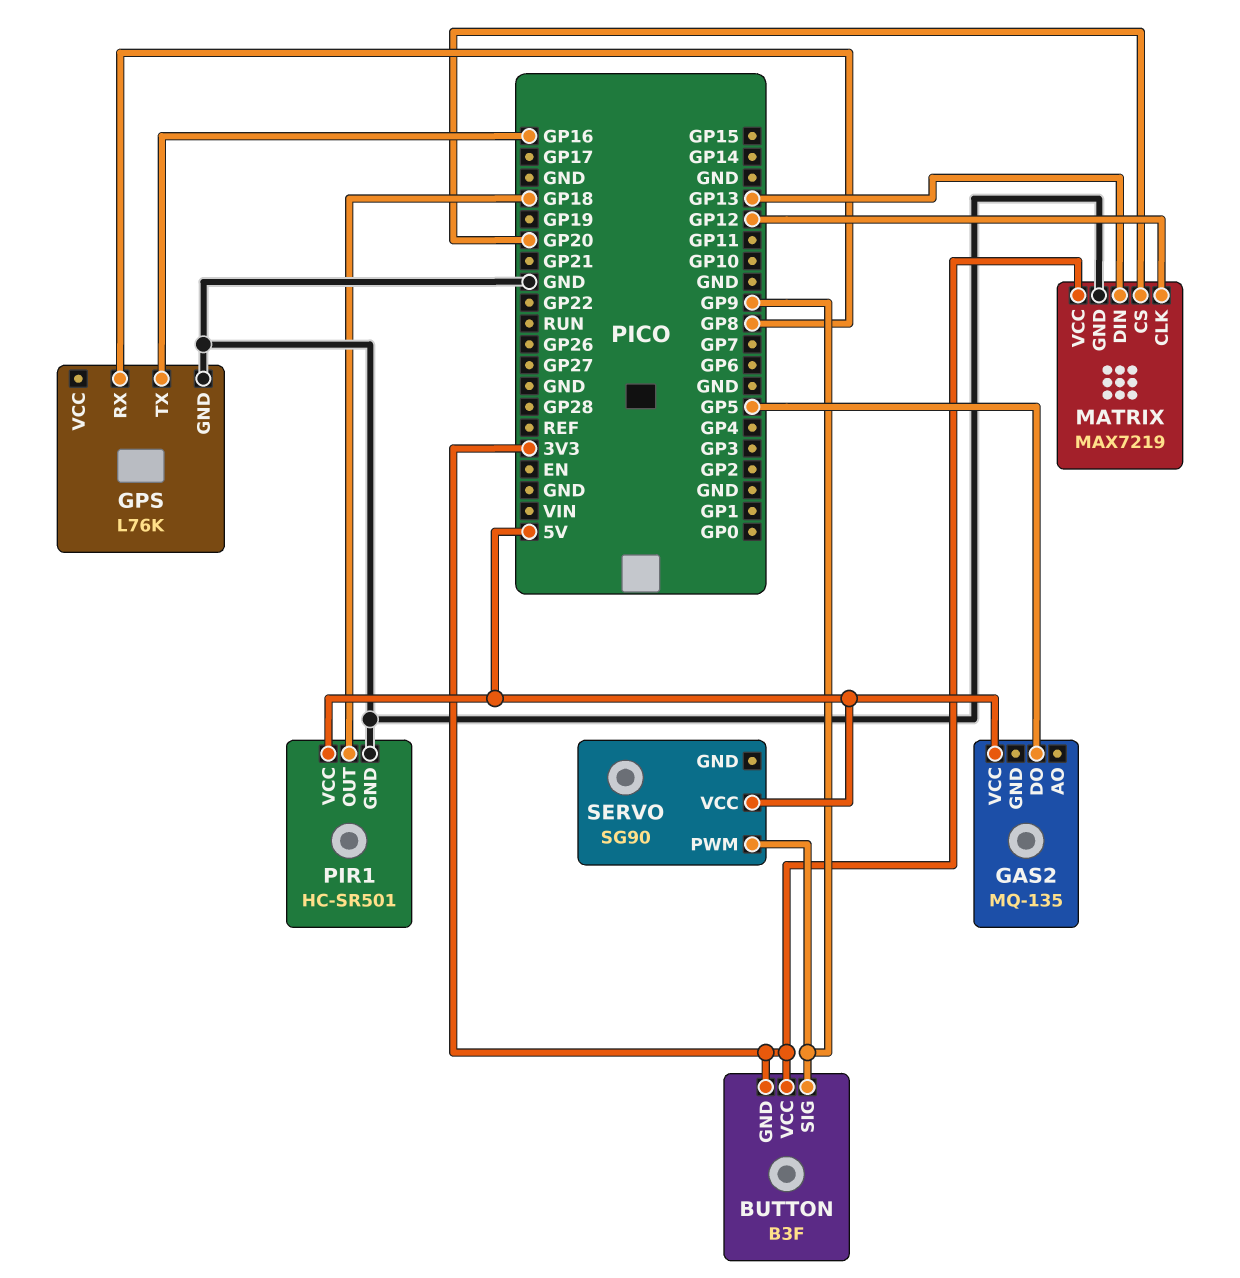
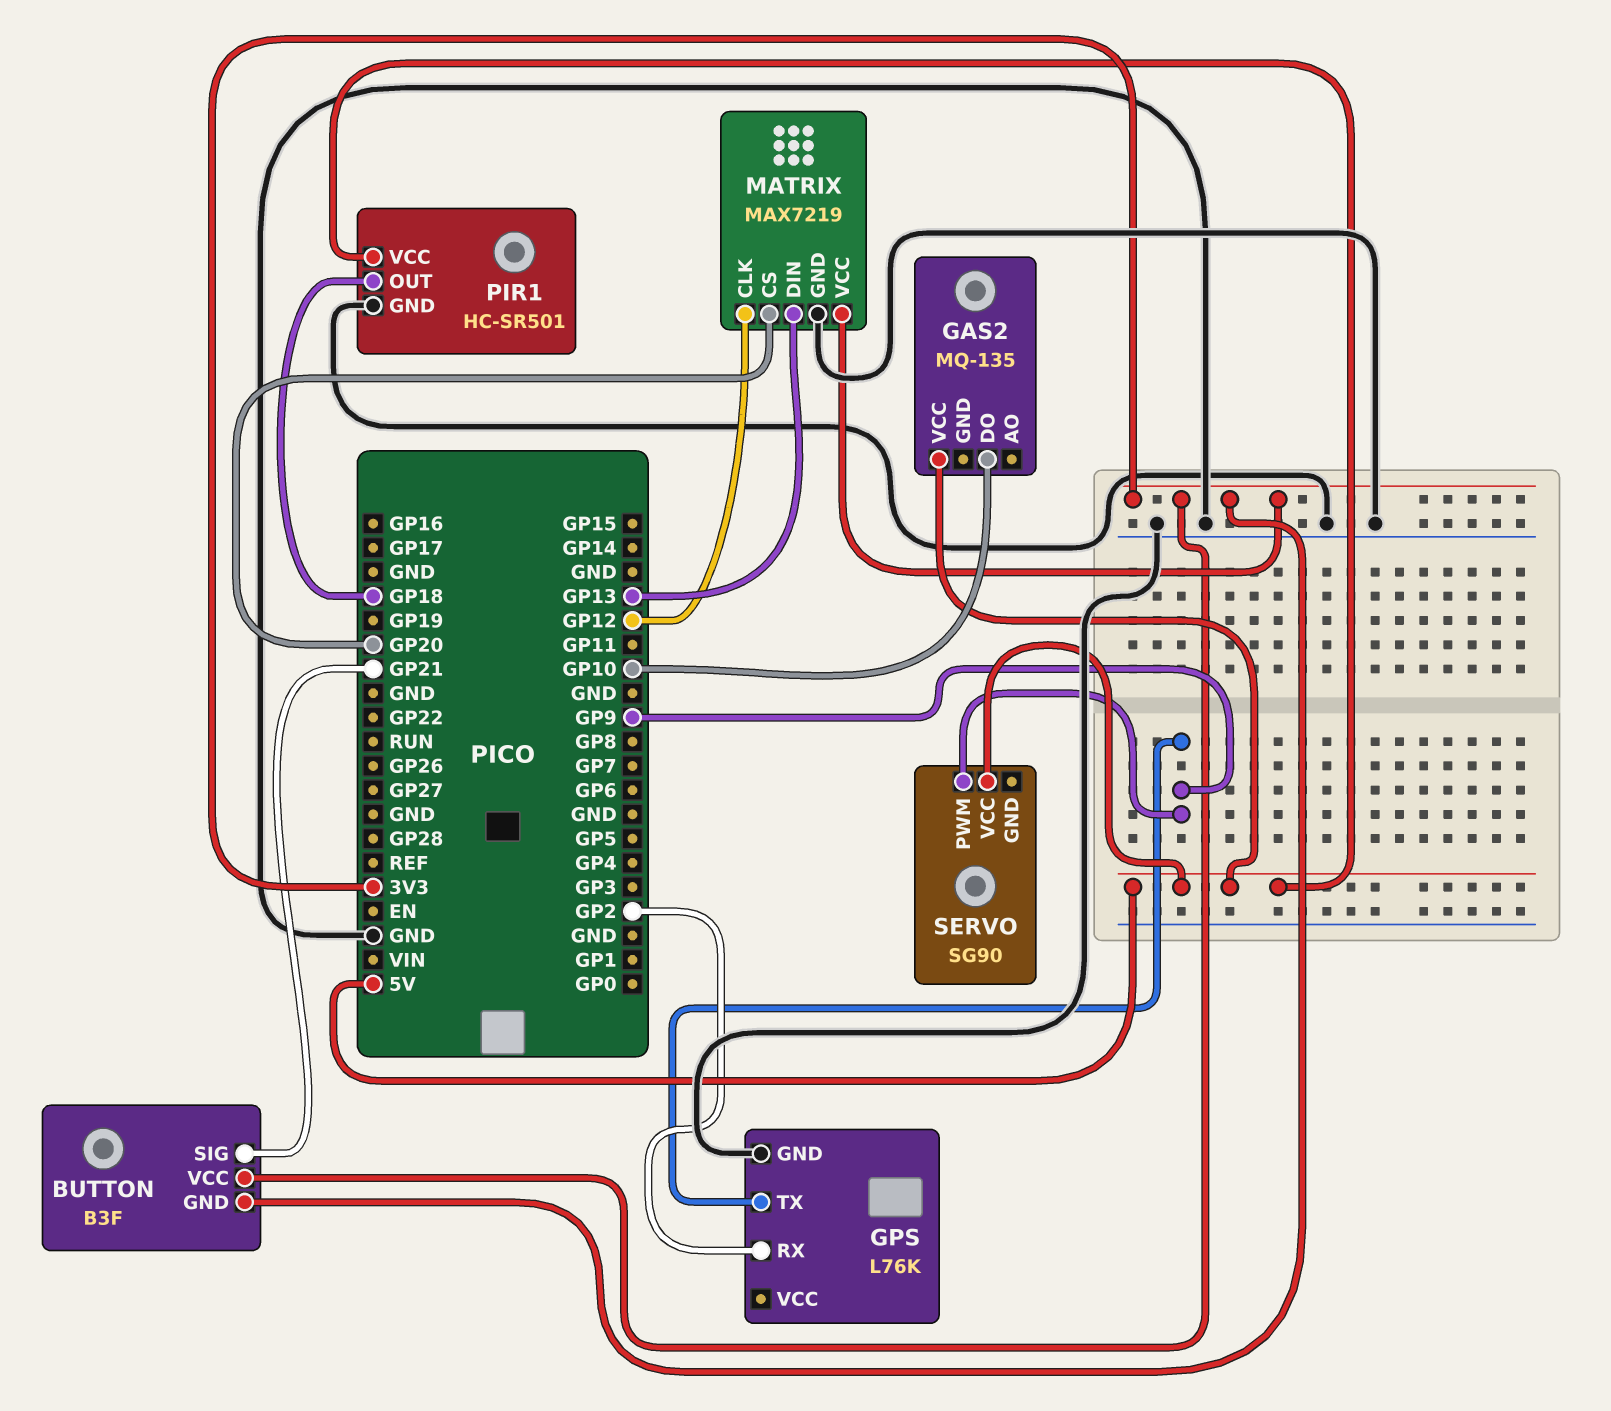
BUTTON pin SIG: GP9 -> GP21
GAS2 pin DO: GP5 -> GP10
GPS pin RX: GP8 -> GP2
GPS pin TX: GP16 -> GP9

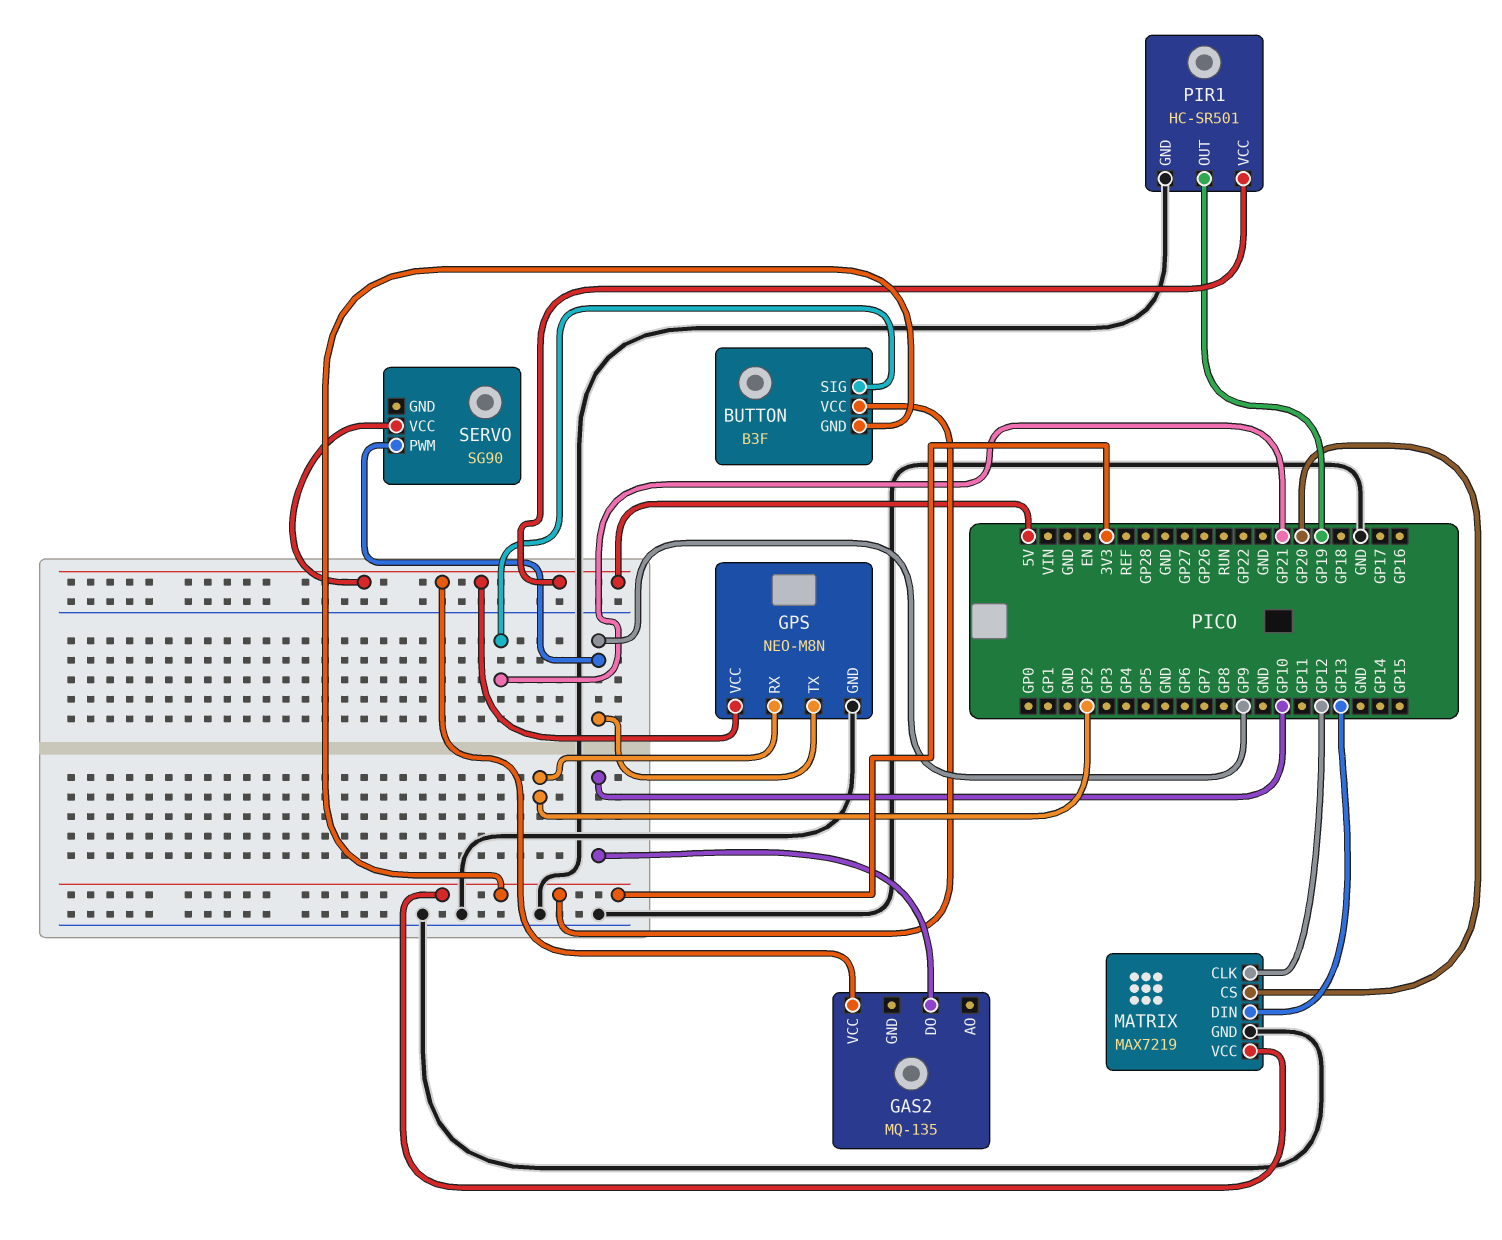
GPS: L76K -> NEO-M8N
GPS pin VCC: none -> 5V
PIR1 pin OUT: GP18 -> GP19

